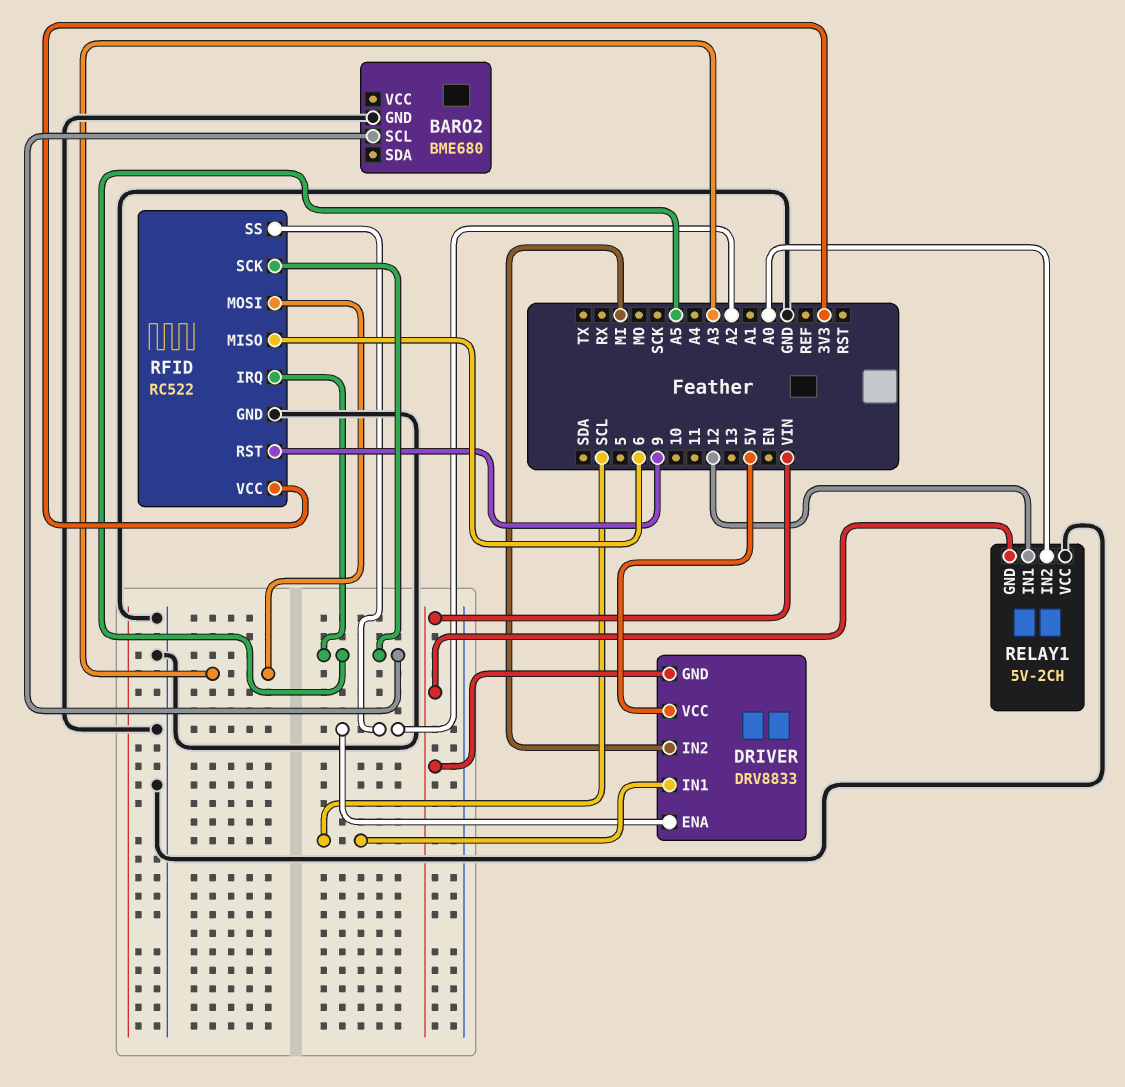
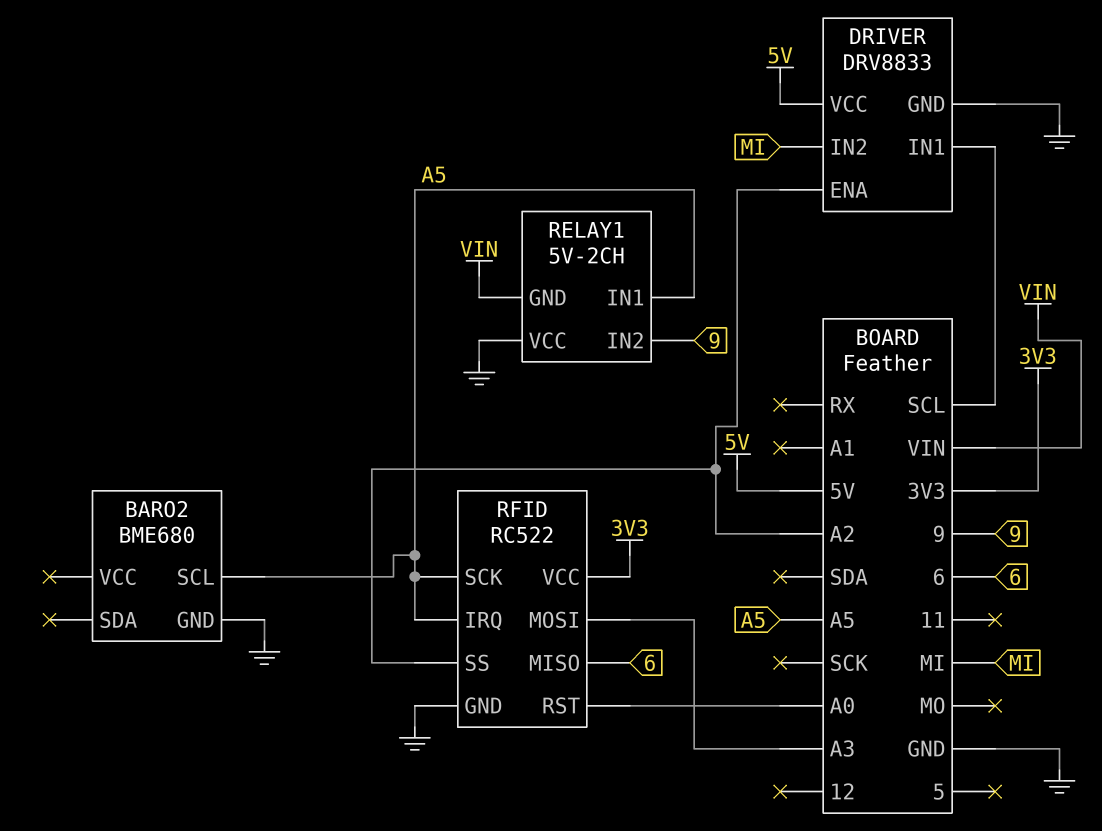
DRIVER pin GND: VIN -> GND
RELAY1 pin IN1: 12 -> A5
RELAY1 pin IN2: A0 -> 9
RFID pin RST: 9 -> A0

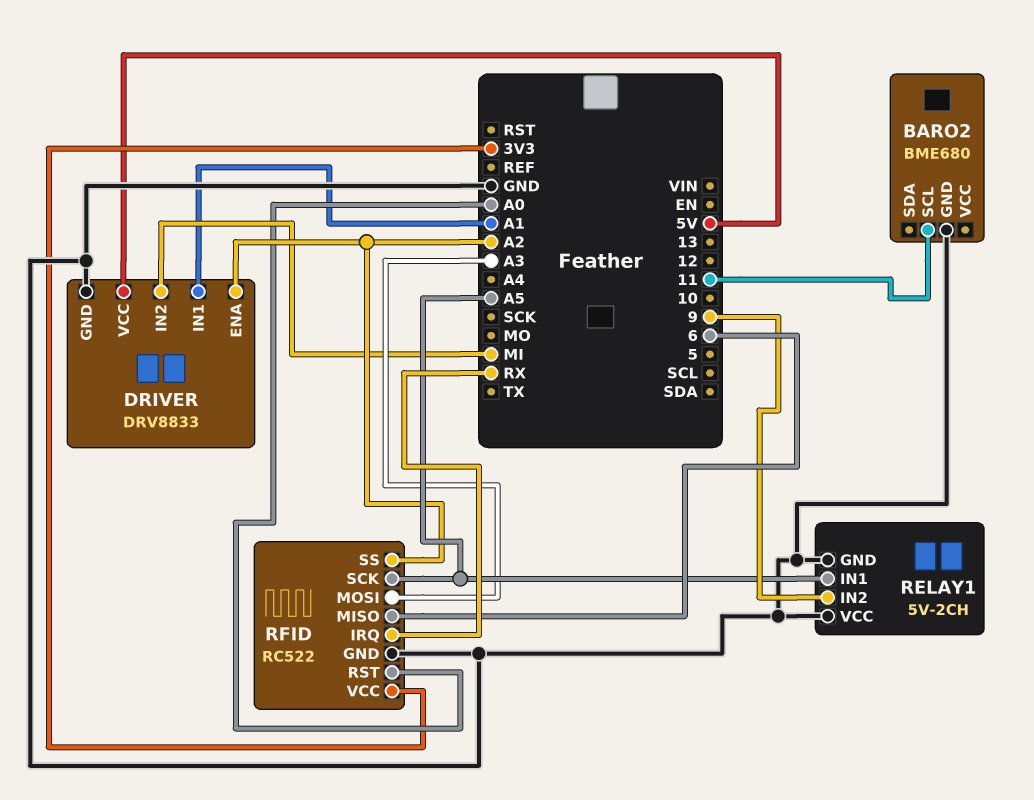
BARO2 pin SCL: A5 -> 11
DRIVER pin IN1: SCL -> A1
RELAY1 pin GND: VIN -> GND
RFID pin IRQ: A5 -> RX

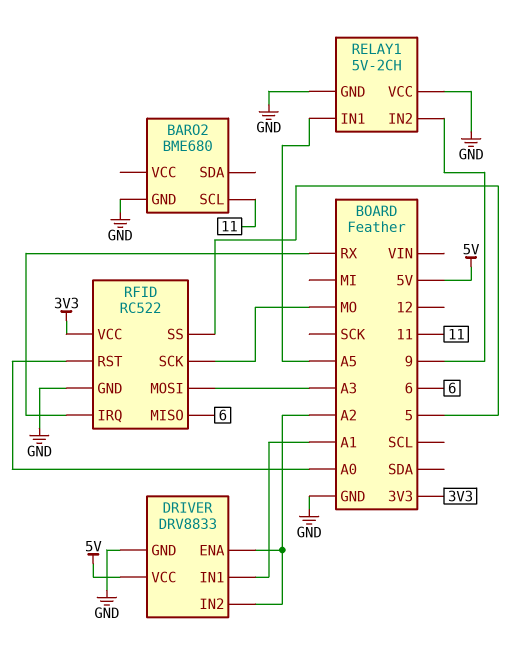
DRIVER pin IN2: MI -> A2
RFID pin SCK: A5 -> MO
RFID pin SS: A2 -> 5

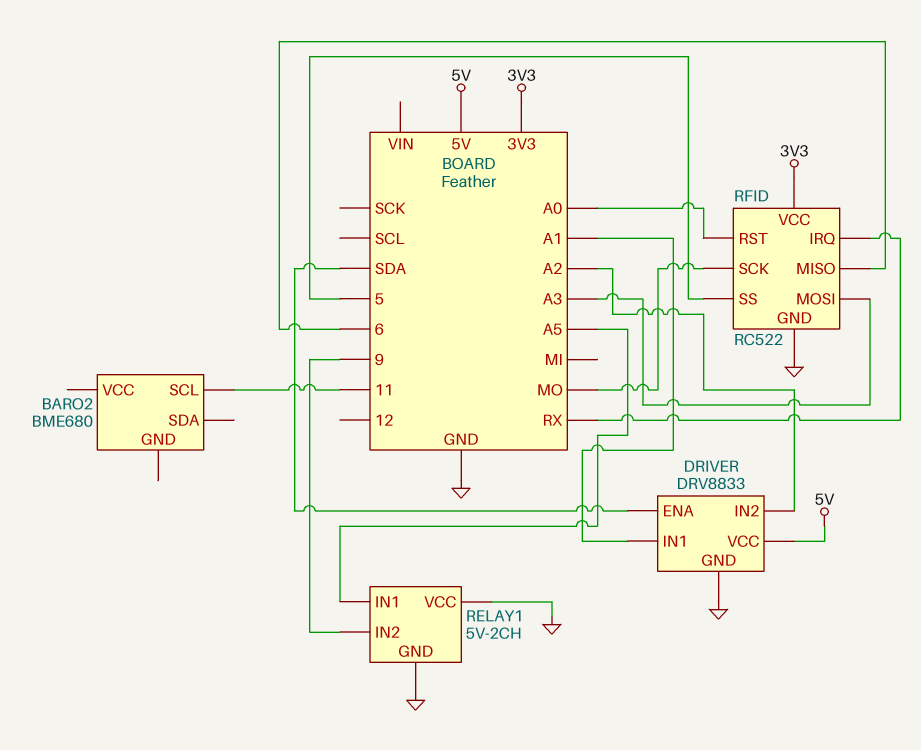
BARO2 pin GND: GND -> none
DRIVER pin ENA: A2 -> SDA

